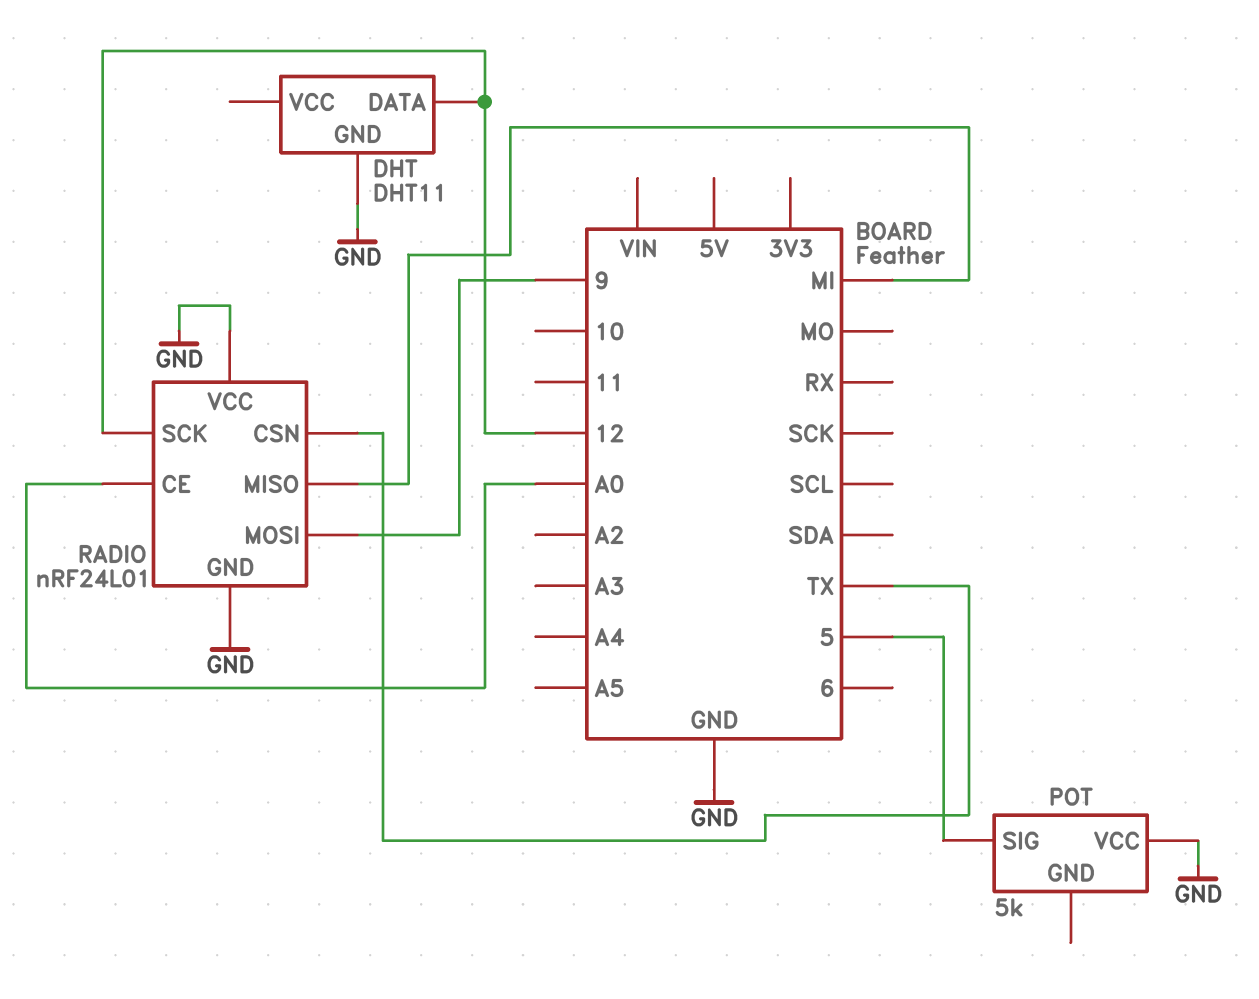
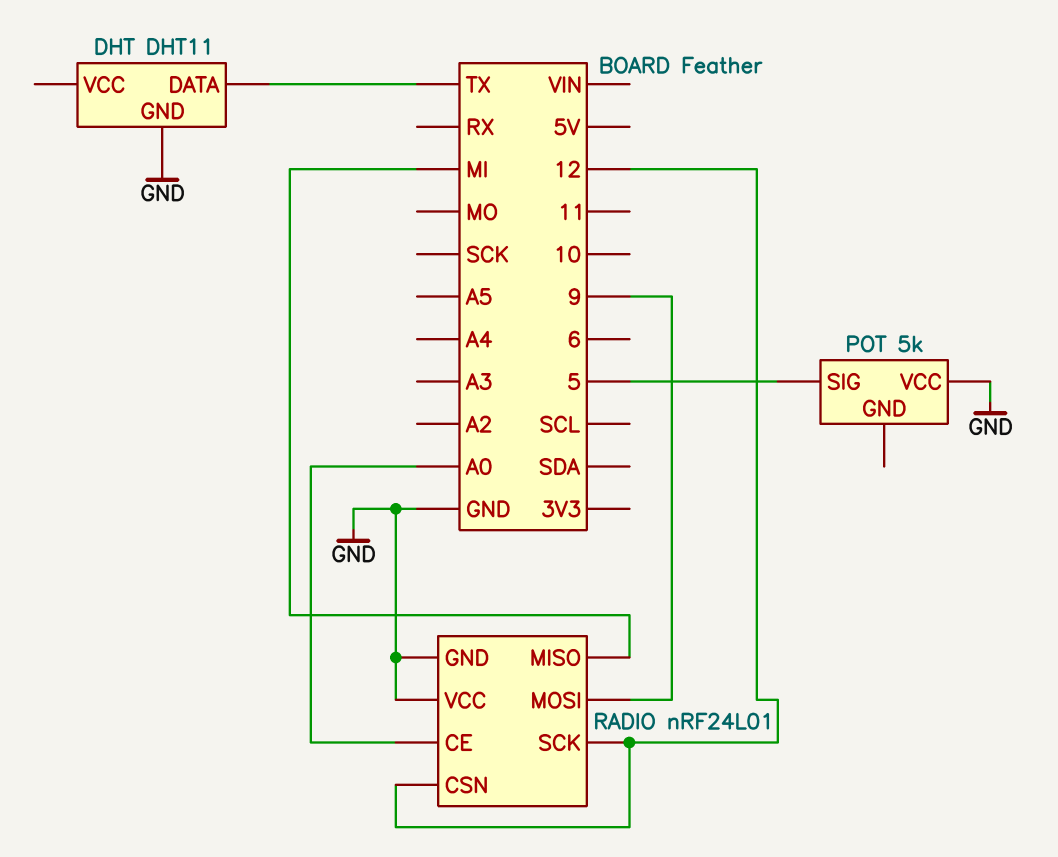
DHT pin DATA: 12 -> TX
RADIO pin CSN: TX -> 12

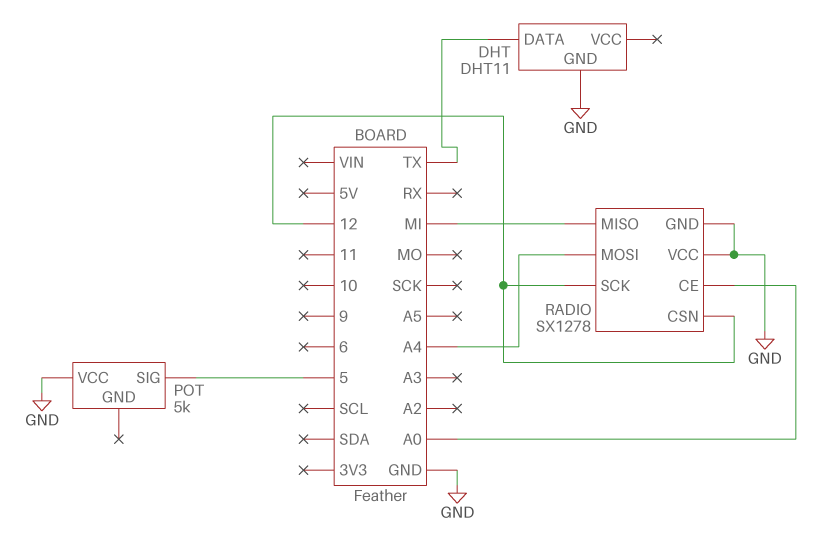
RADIO: nRF24L01 -> SX1278
RADIO pin MOSI: 9 -> A4

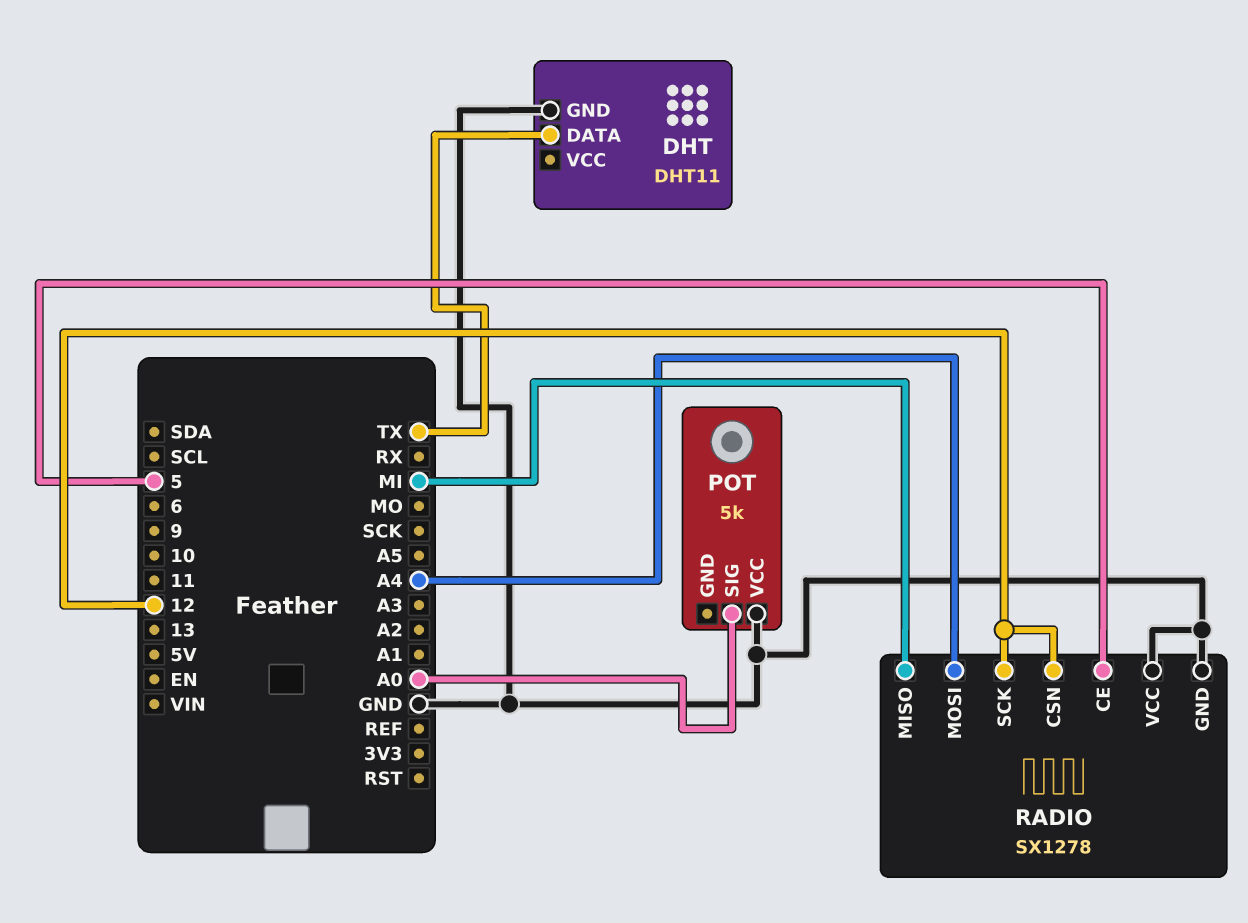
POT pin SIG: 5 -> A0
RADIO pin CE: A0 -> 5

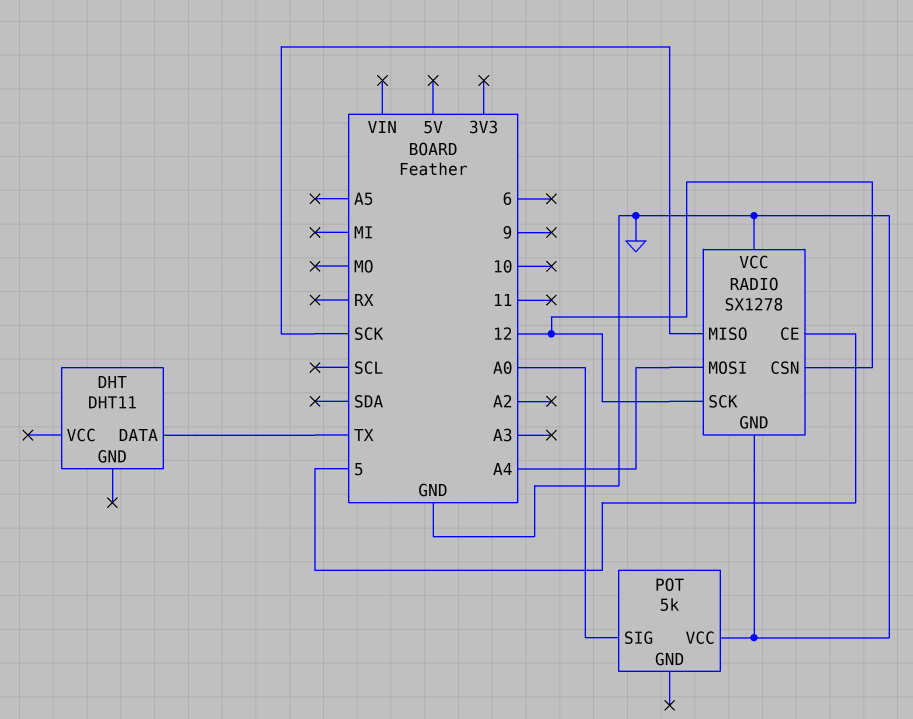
DHT pin GND: GND -> none
RADIO pin MISO: MI -> SCK

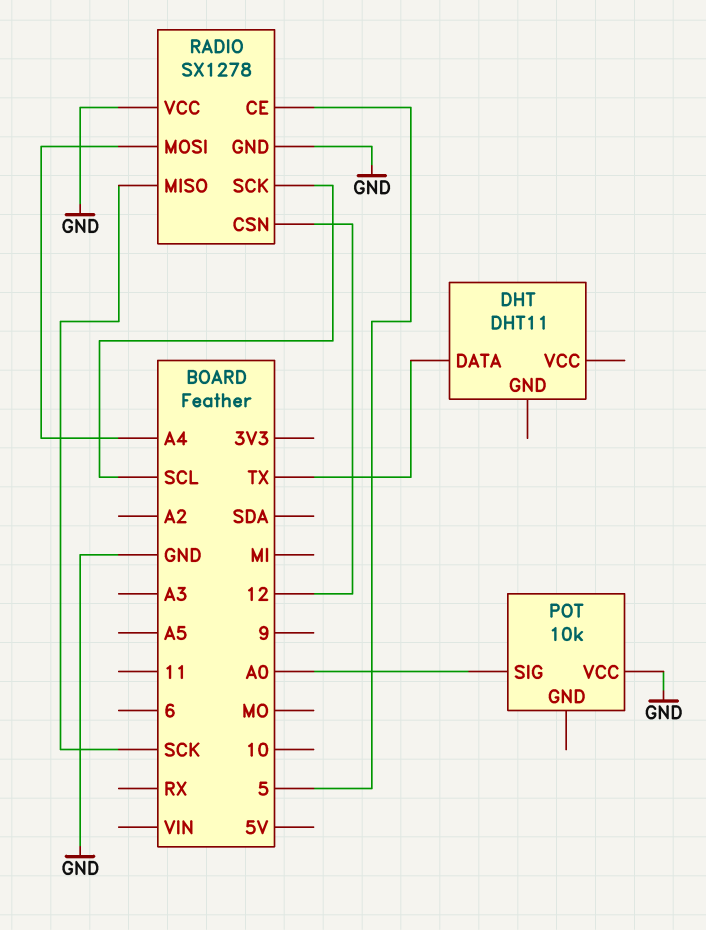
POT: 5k -> 10k
RADIO pin SCK: 12 -> SCL

